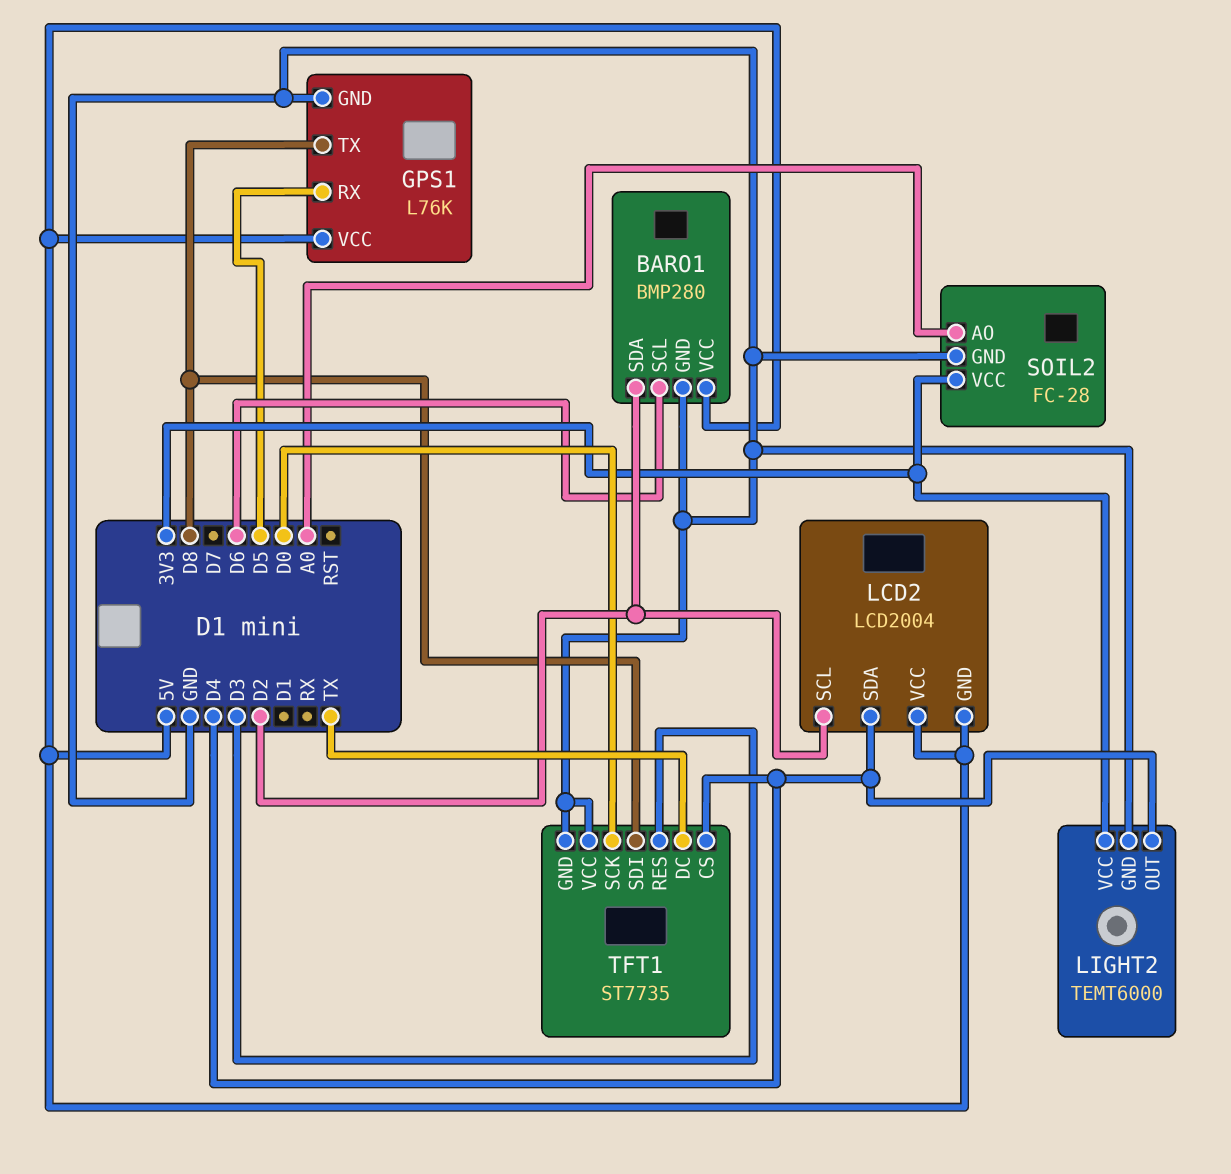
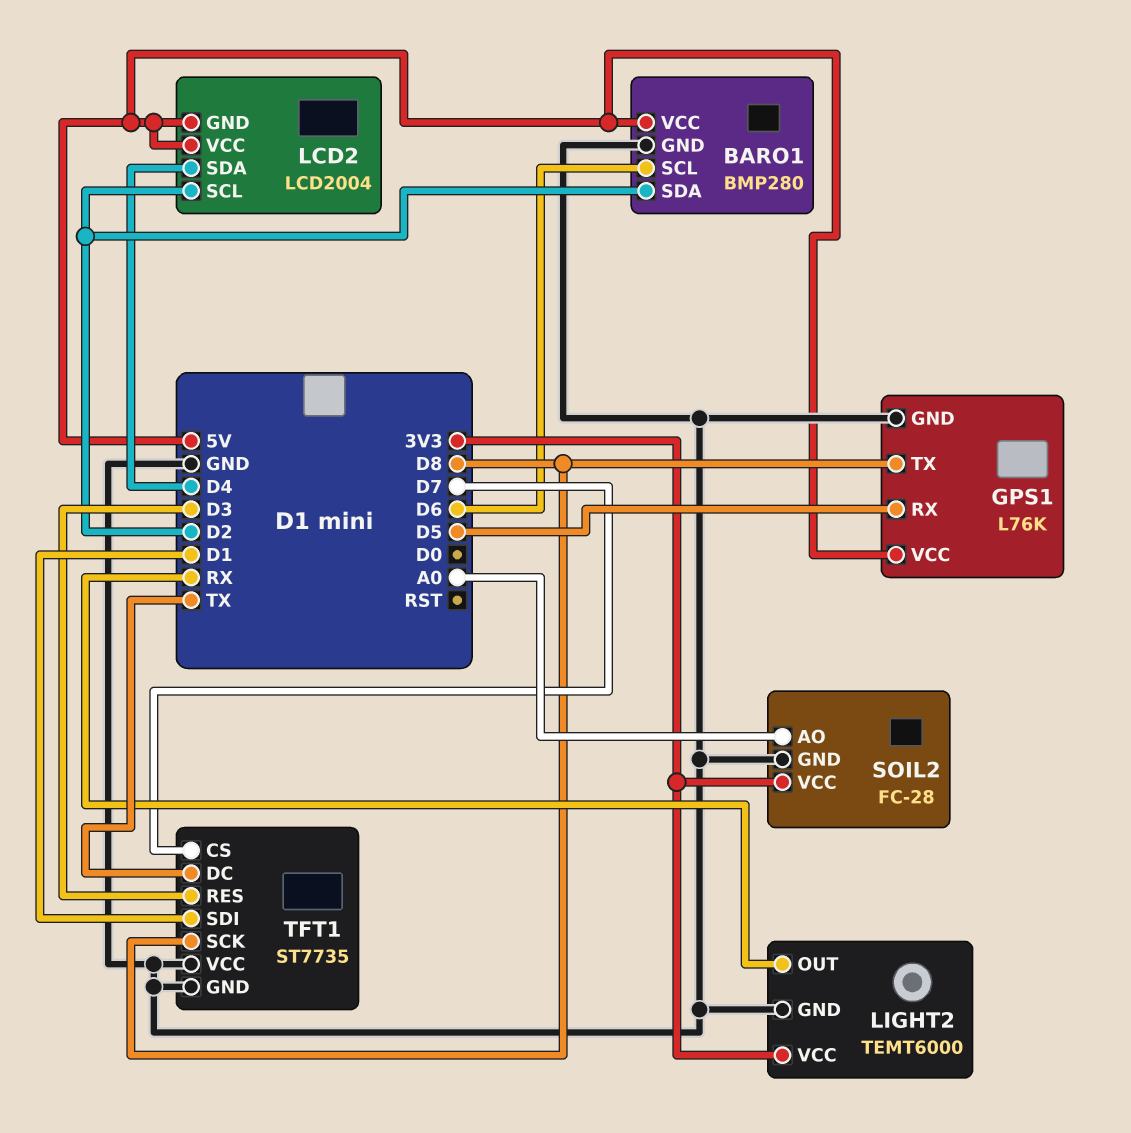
LIGHT2 pin OUT: D4 -> RX
TFT1 pin CS: D4 -> D7
TFT1 pin SCK: D0 -> D8
TFT1 pin SDI: D8 -> D1

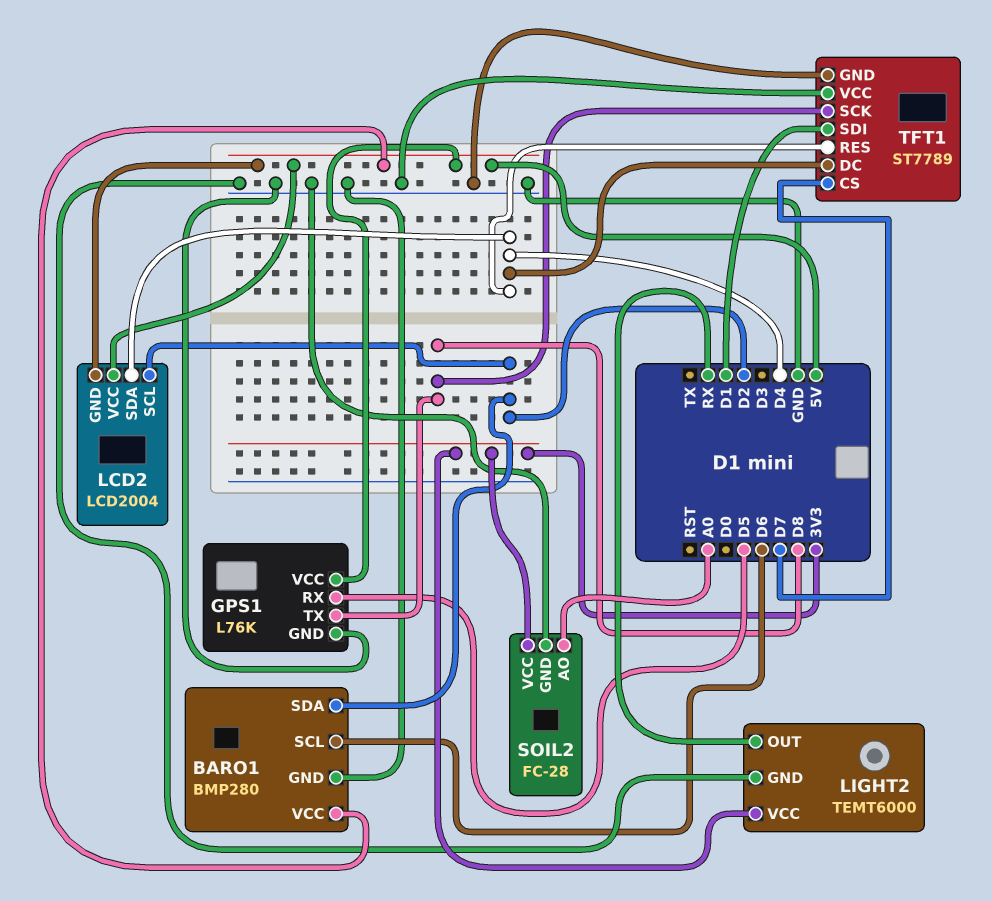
TFT1: ST7735 -> ST7789
TFT1 pin DC: TX -> D4
TFT1 pin RES: D3 -> D4

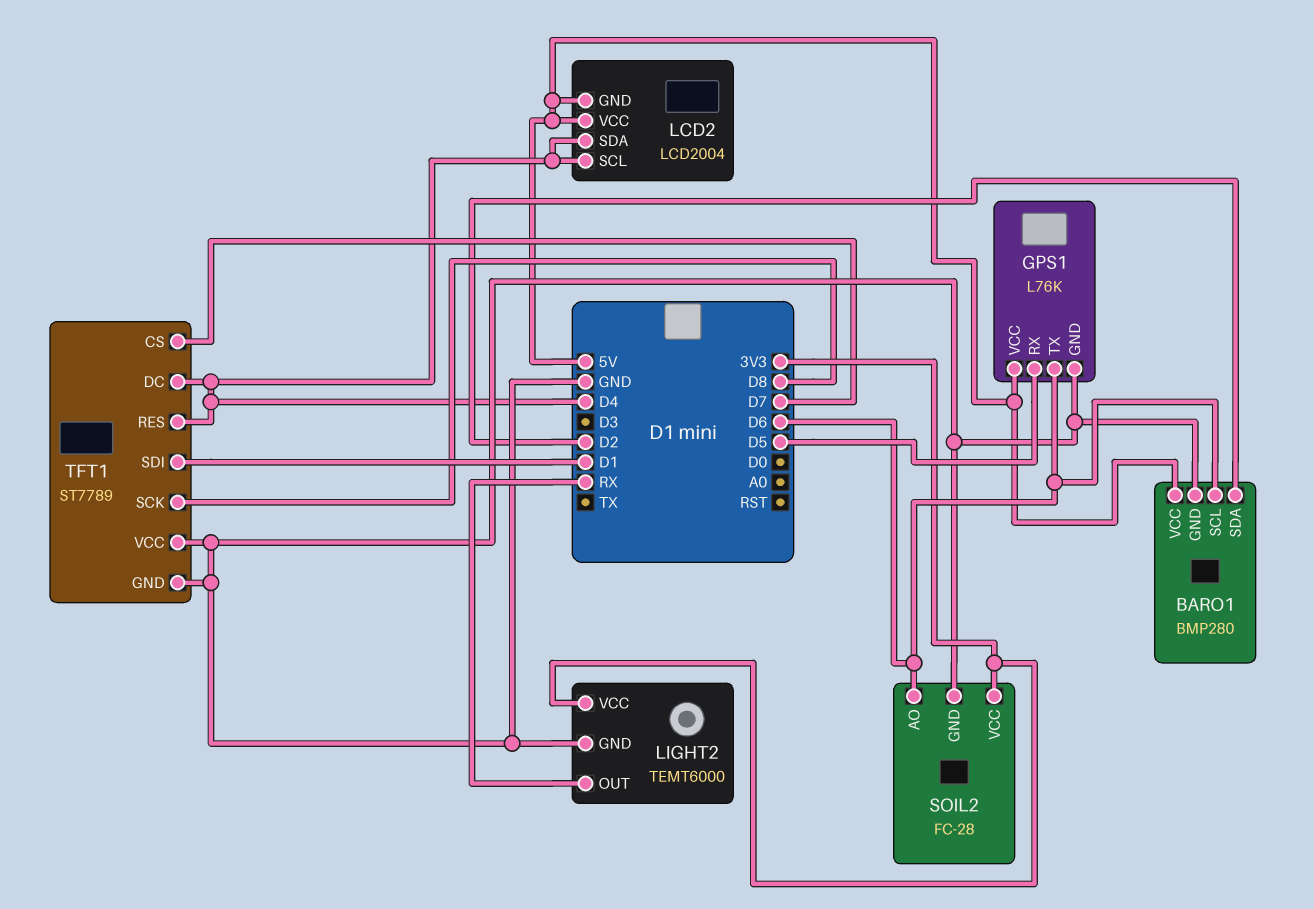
GPS1 pin TX: D8 -> D6
LCD2 pin SCL: D2 -> D4
SOIL2 pin AO: A0 -> D6

